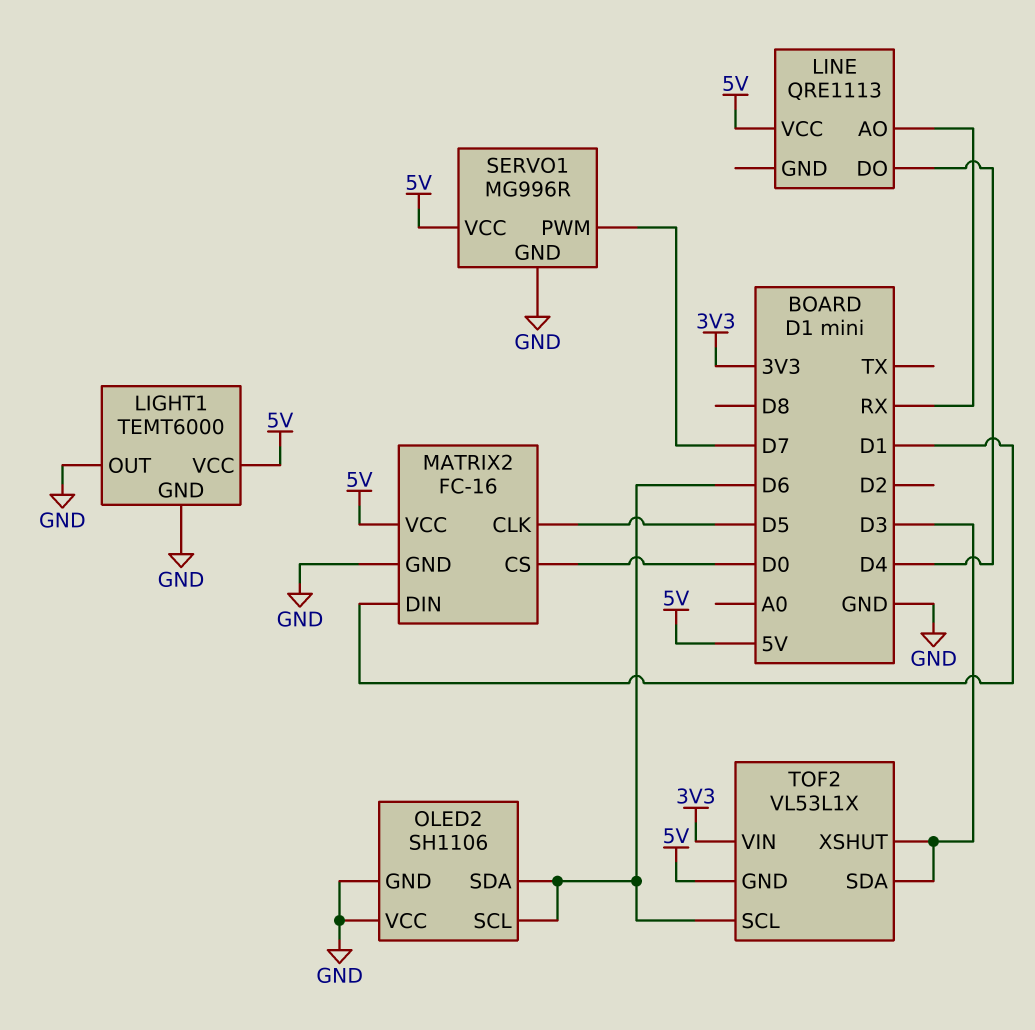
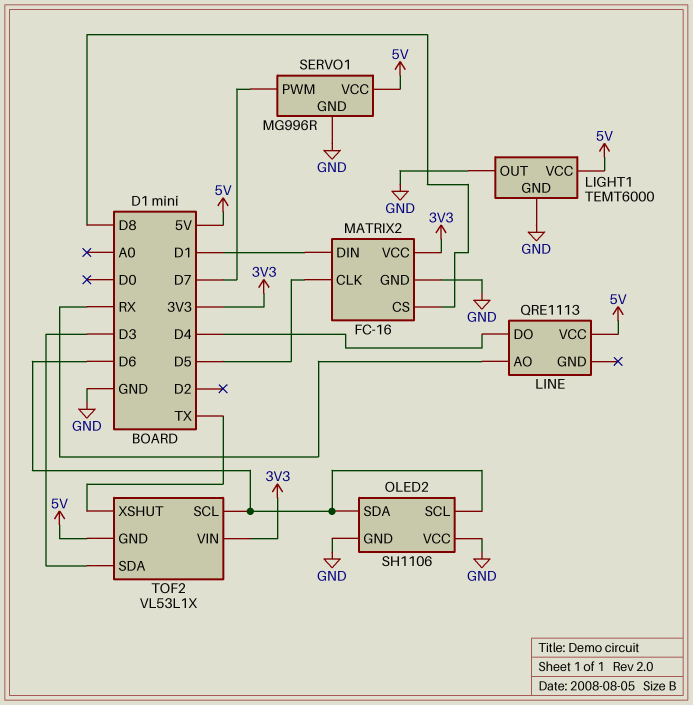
MATRIX2 pin CS: D0 -> D8
MATRIX2 pin VCC: 5V -> 3V3
TOF2 pin XSHUT: D3 -> TX

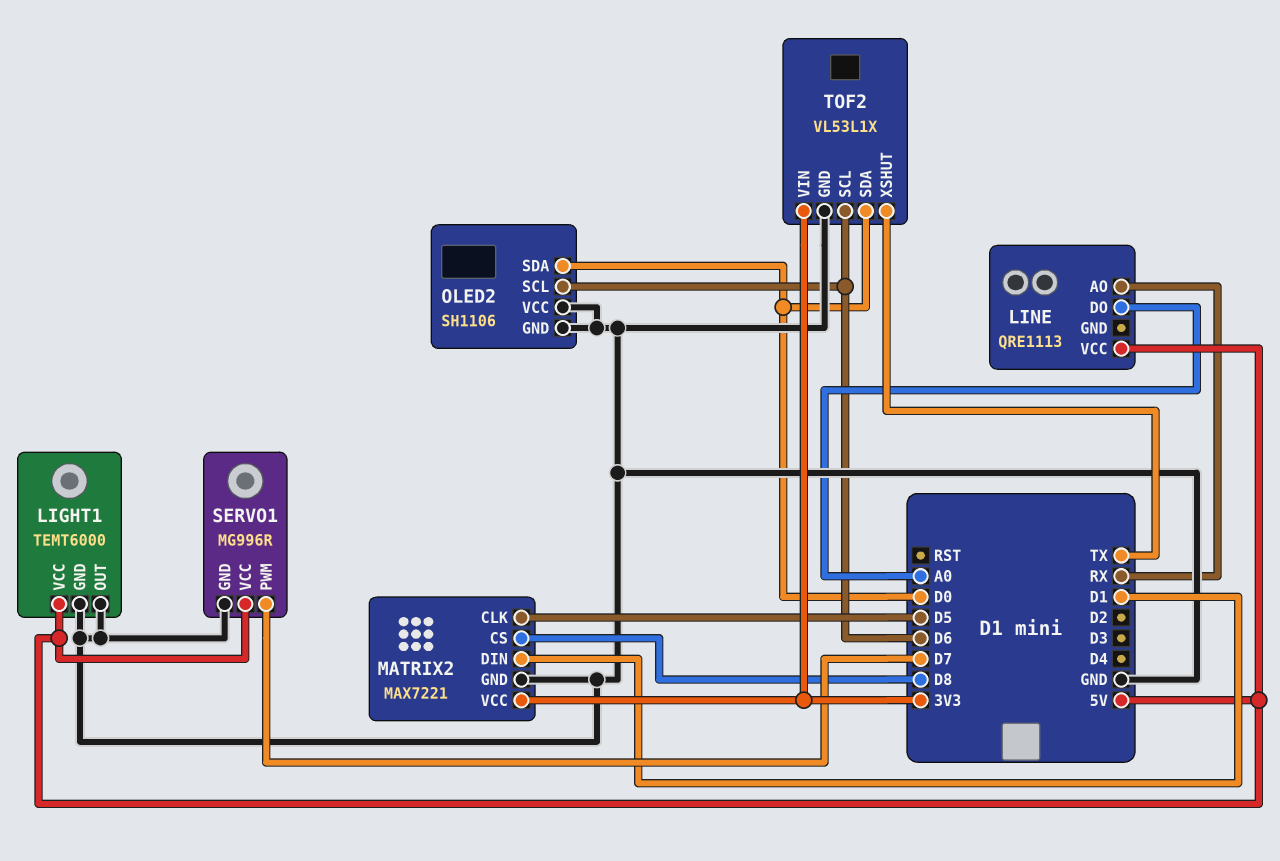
LINE pin DO: D4 -> A0
MATRIX2: FC-16 -> MAX7221
OLED2 pin SDA: D6 -> D0
TOF2 pin GND: 5V -> GND
TOF2 pin SDA: D3 -> D0

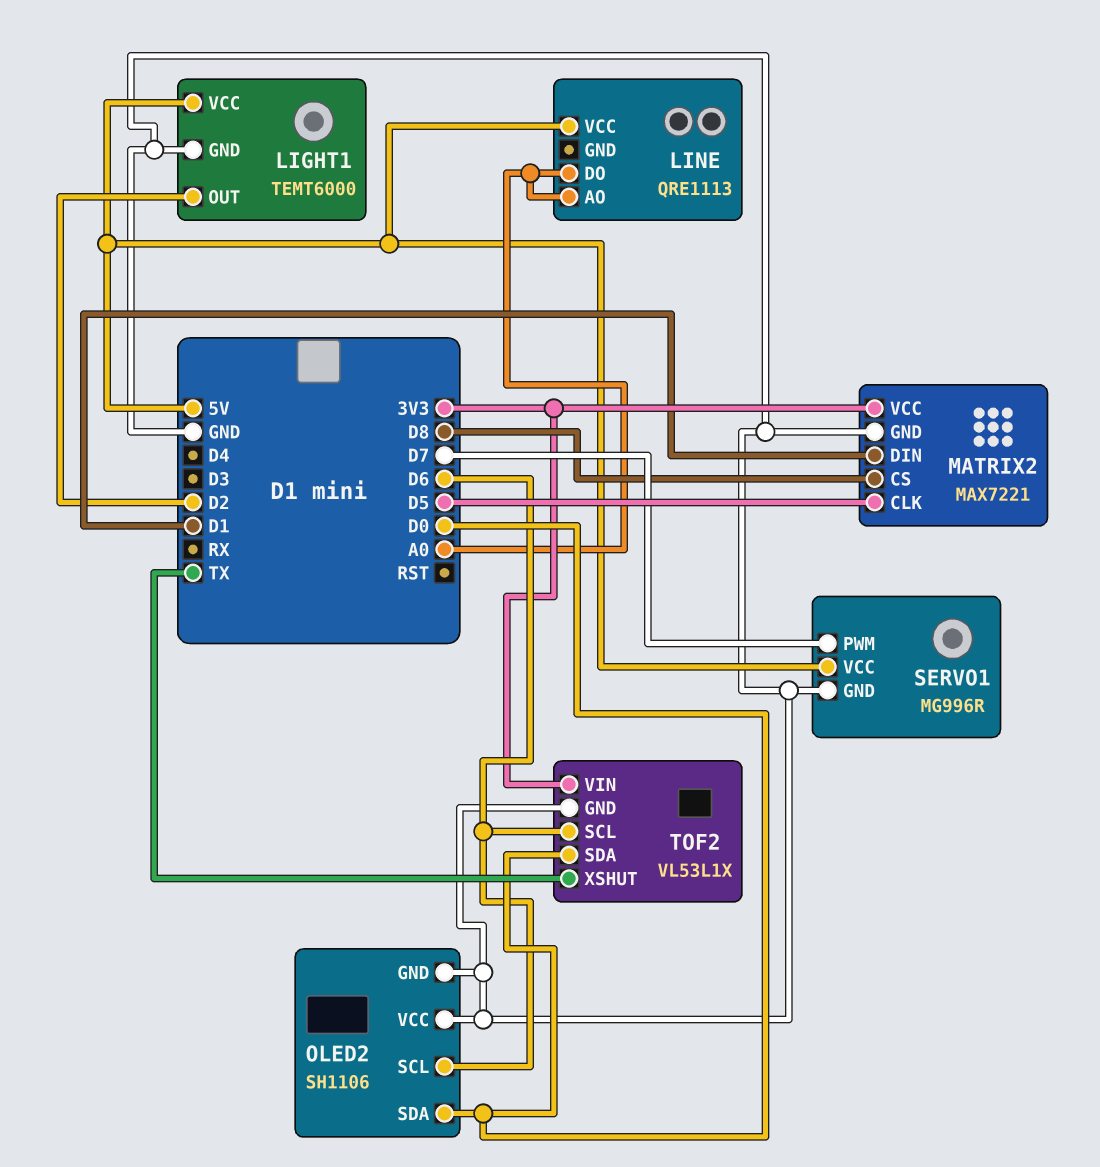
LIGHT1 pin OUT: GND -> D2
LINE pin AO: RX -> A0

